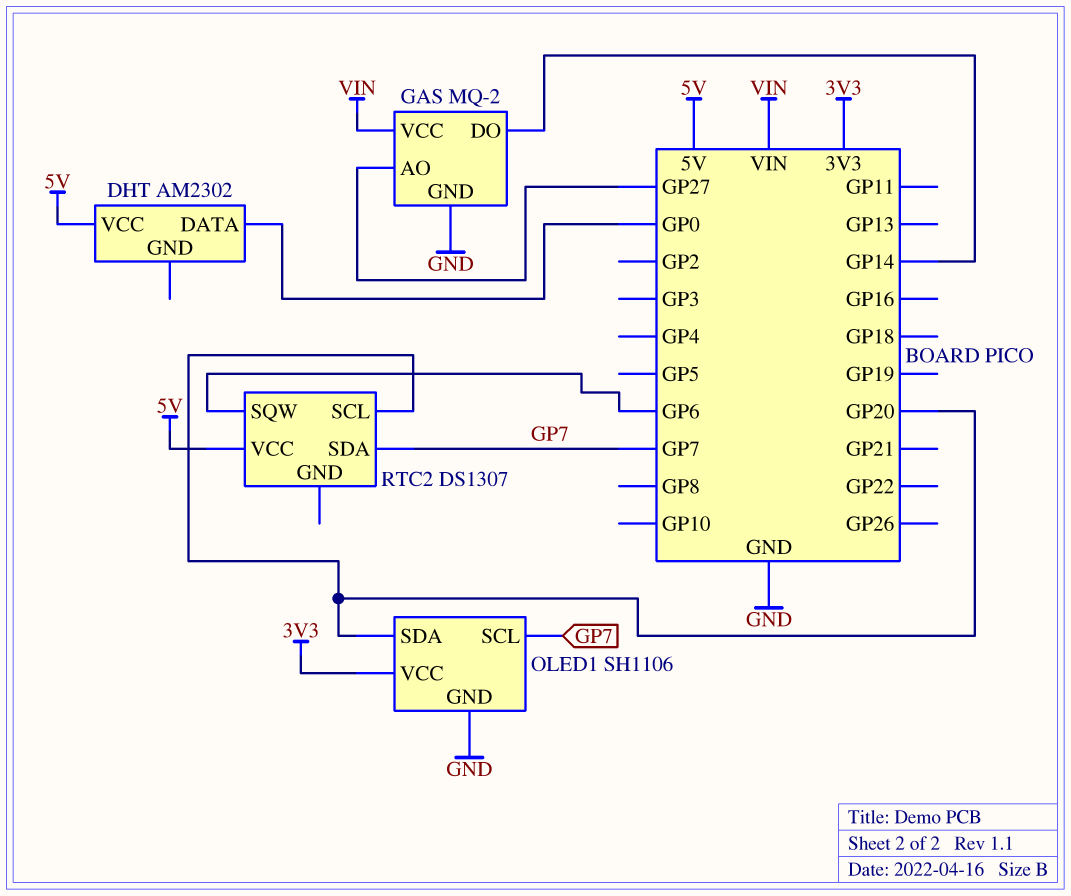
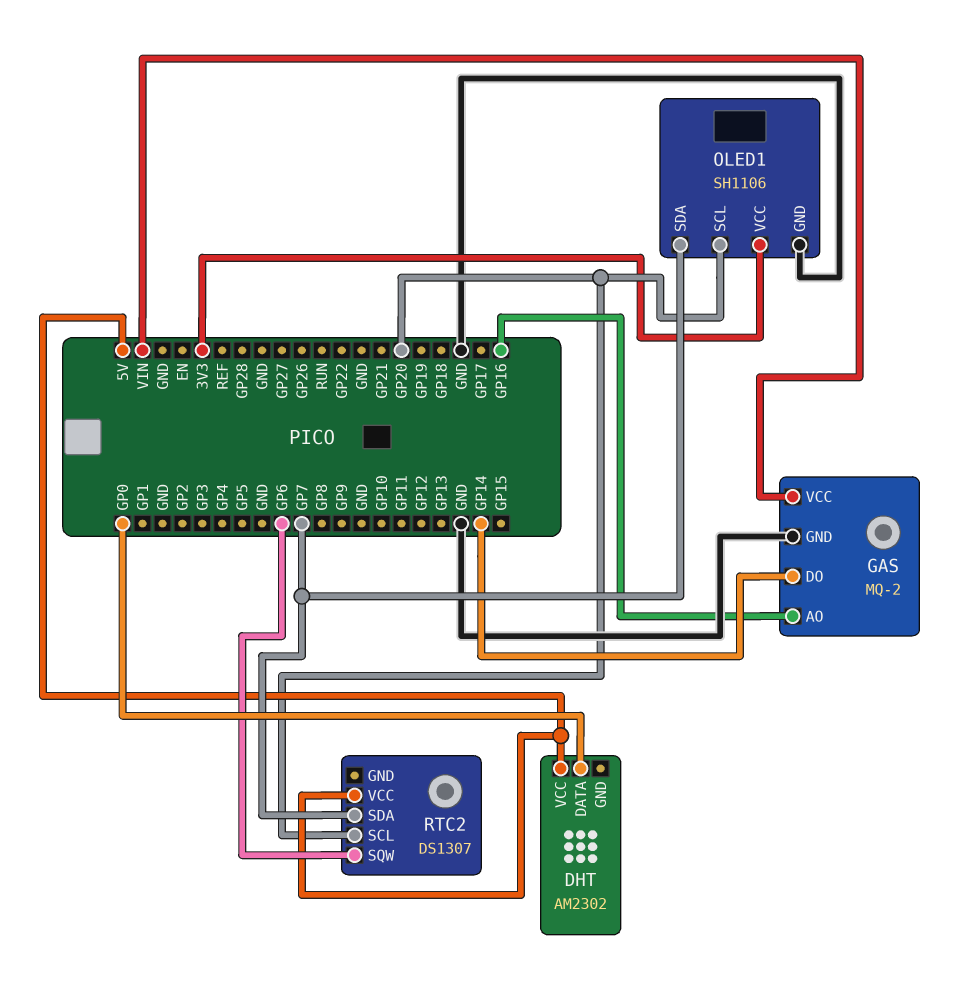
GAS pin AO: GP27 -> GP16
OLED1 pin SCL: GP7 -> GP20
OLED1 pin SDA: GP20 -> GP7

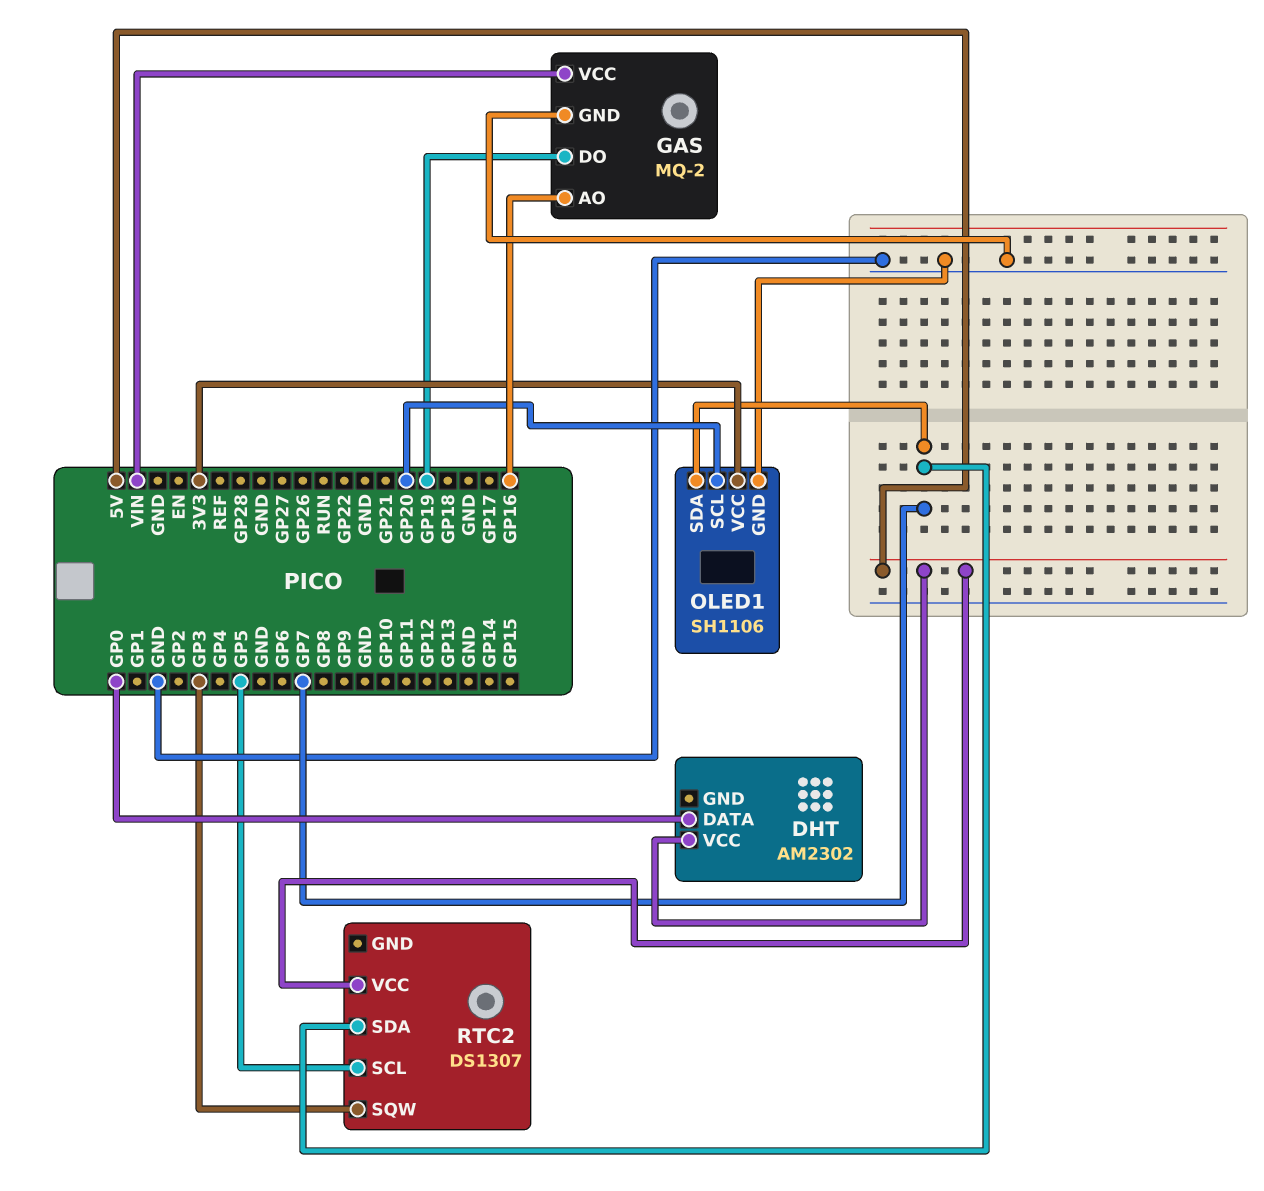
GAS pin DO: GP14 -> GP19
RTC2 pin SCL: GP20 -> GP5
RTC2 pin SQW: GP6 -> GP3

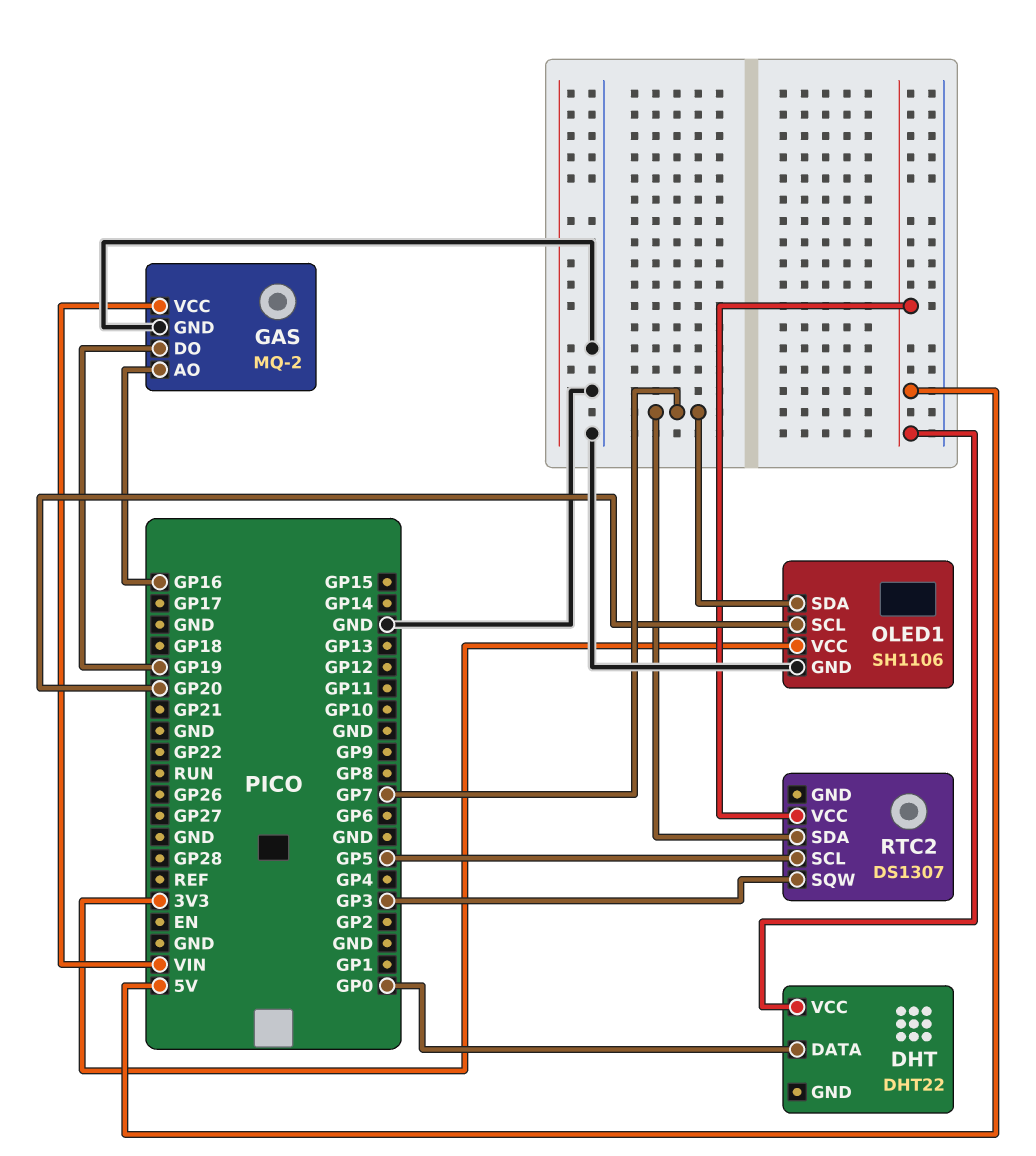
DHT: AM2302 -> DHT22

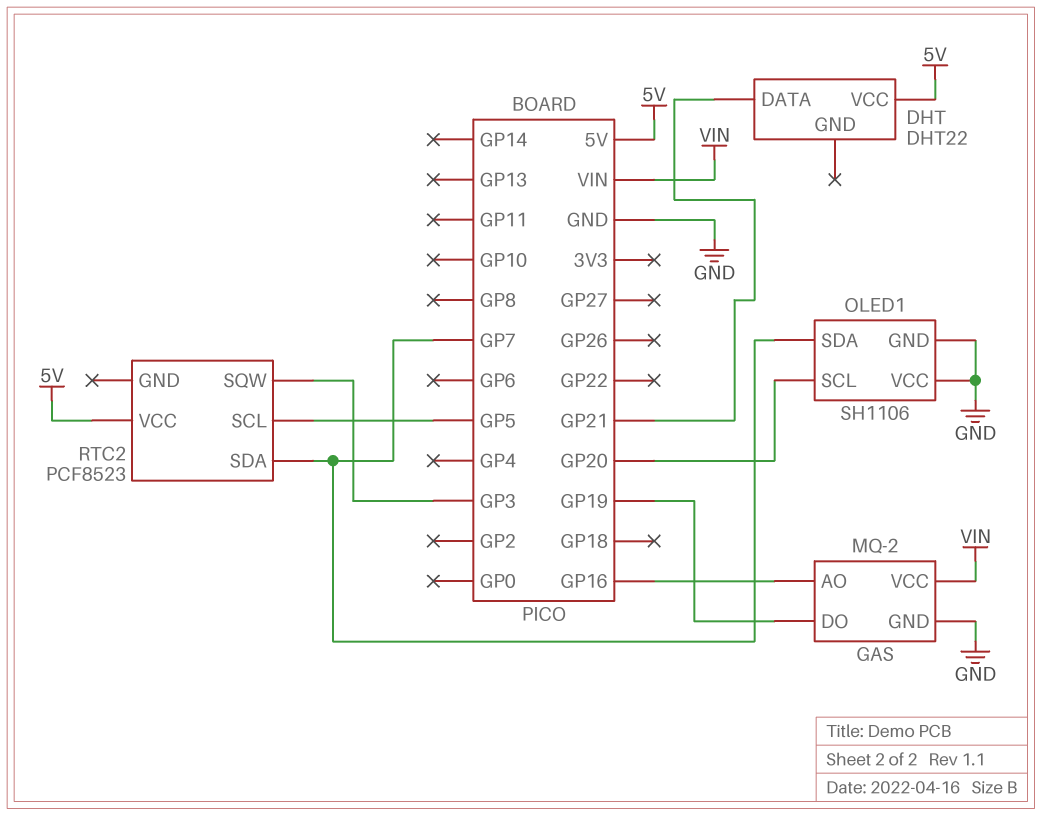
DHT pin DATA: GP0 -> GP21
OLED1 pin VCC: 3V3 -> GND
RTC2: DS1307 -> PCF8523

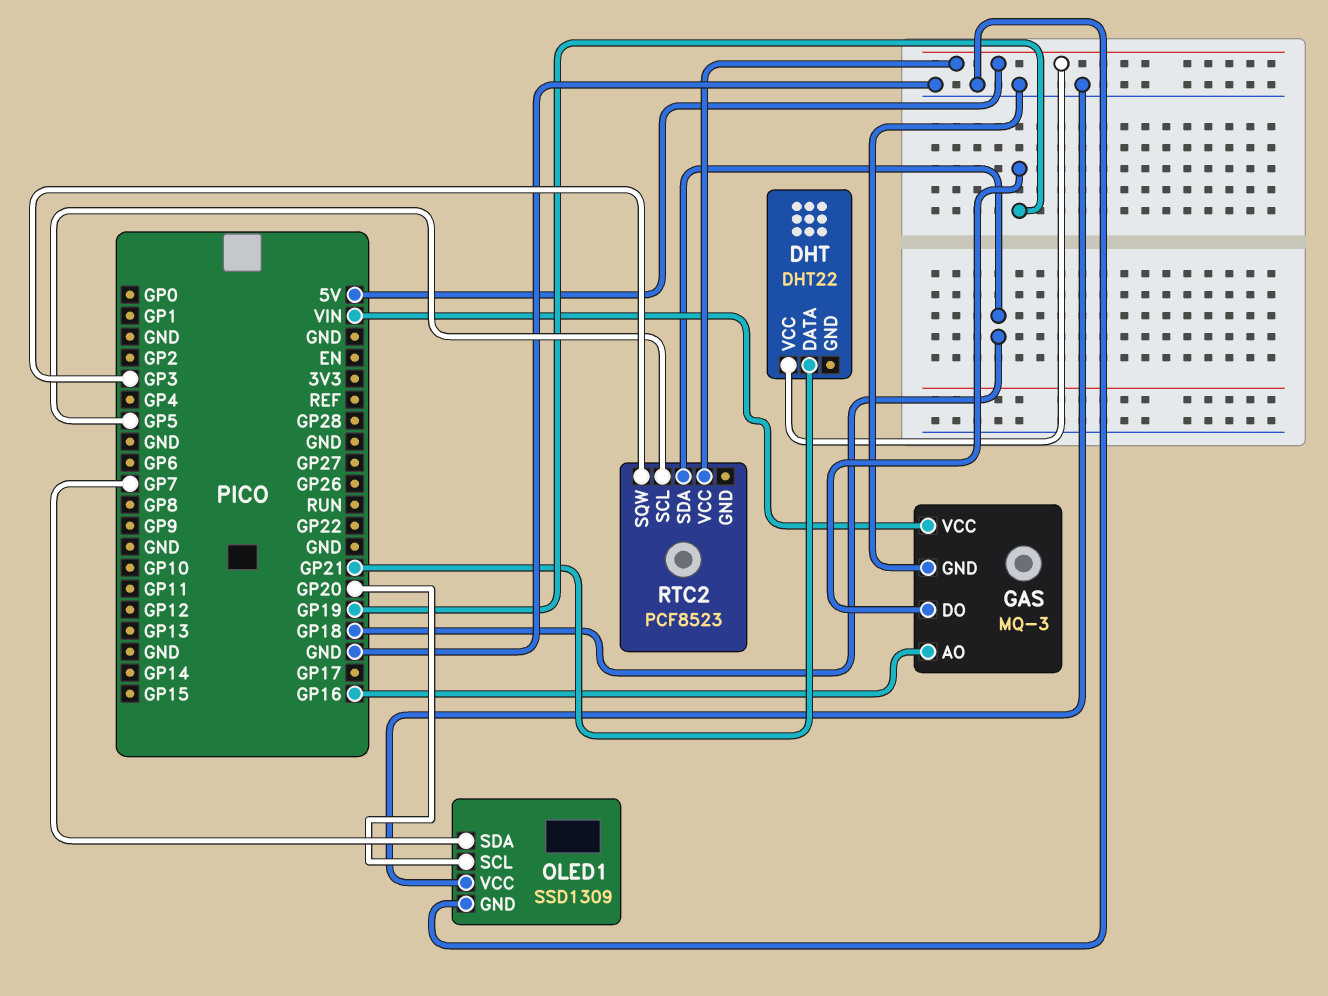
GAS: MQ-2 -> MQ-3
OLED1: SH1106 -> SSD1309
RTC2 pin SDA: GP7 -> GP18

